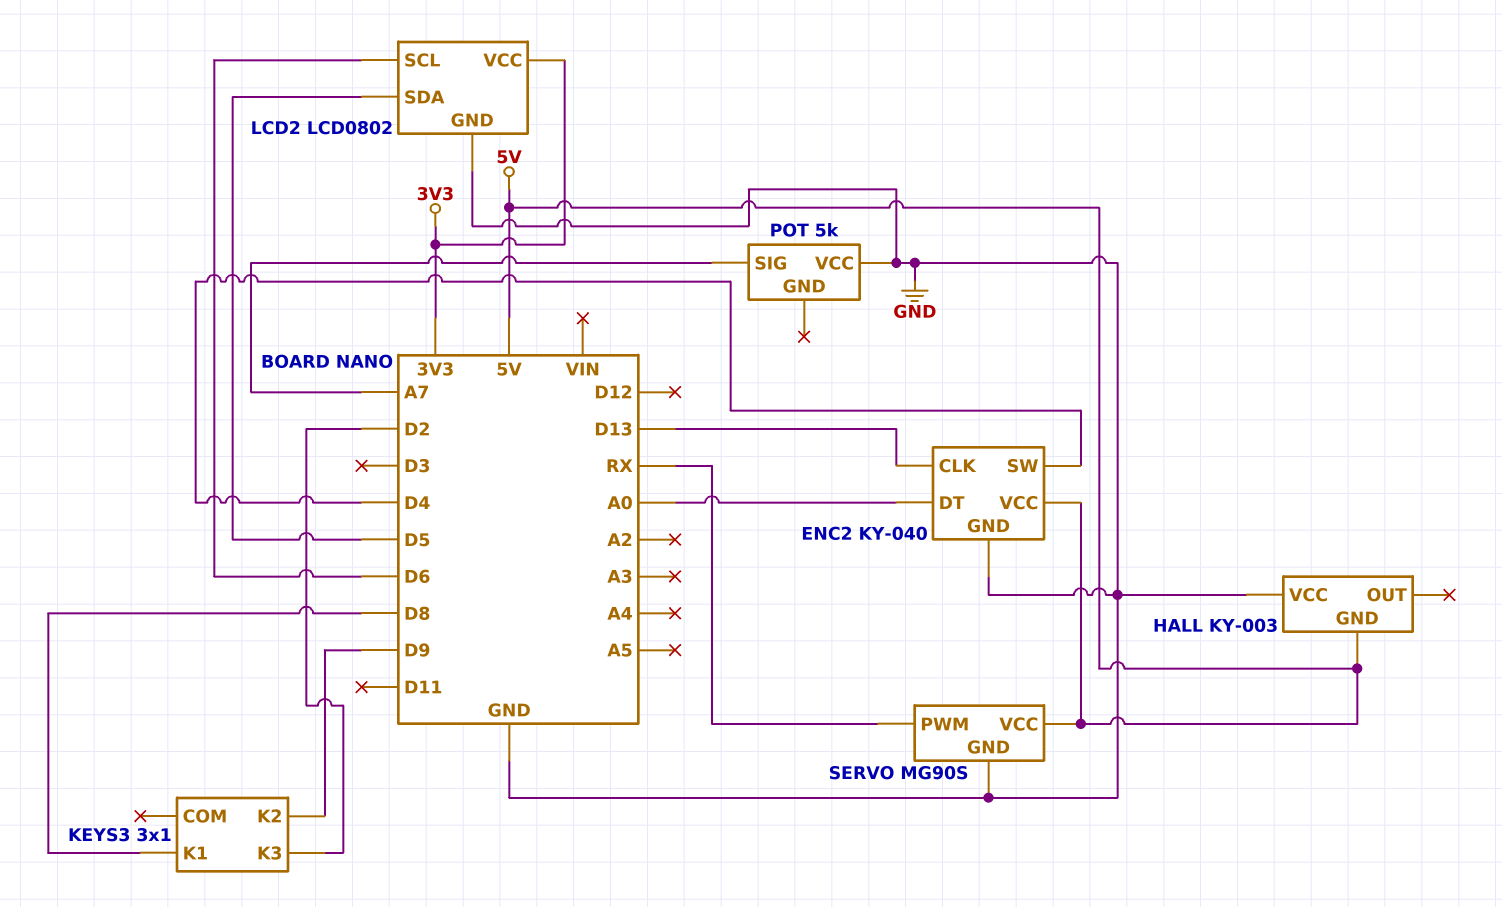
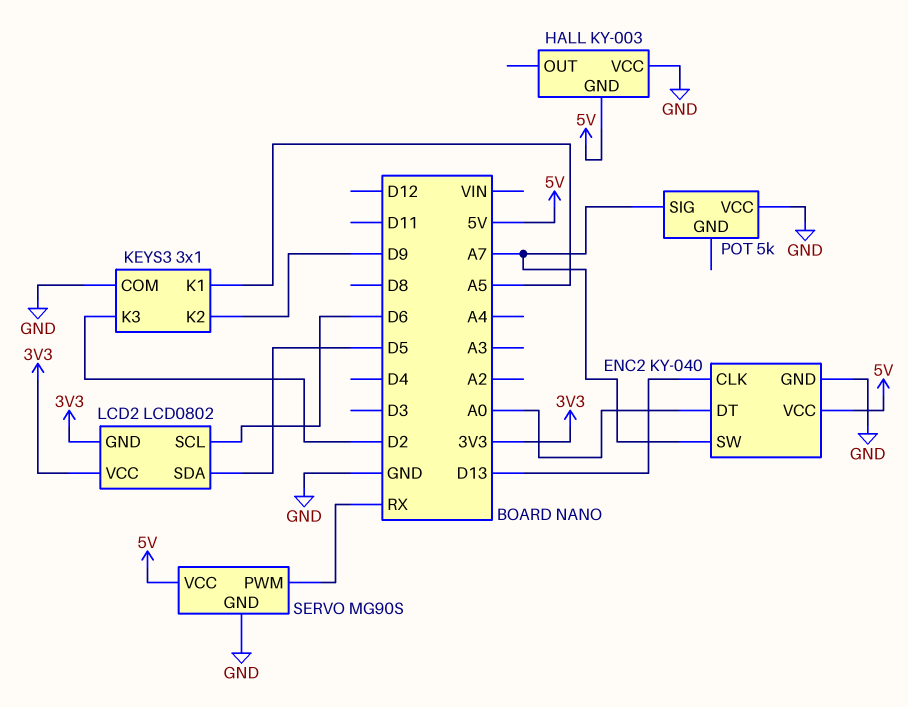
ENC2 pin SW: D4 -> A7
KEYS3 pin COM: none -> GND
KEYS3 pin K1: D8 -> A5
LCD2 pin GND: GND -> 3V3

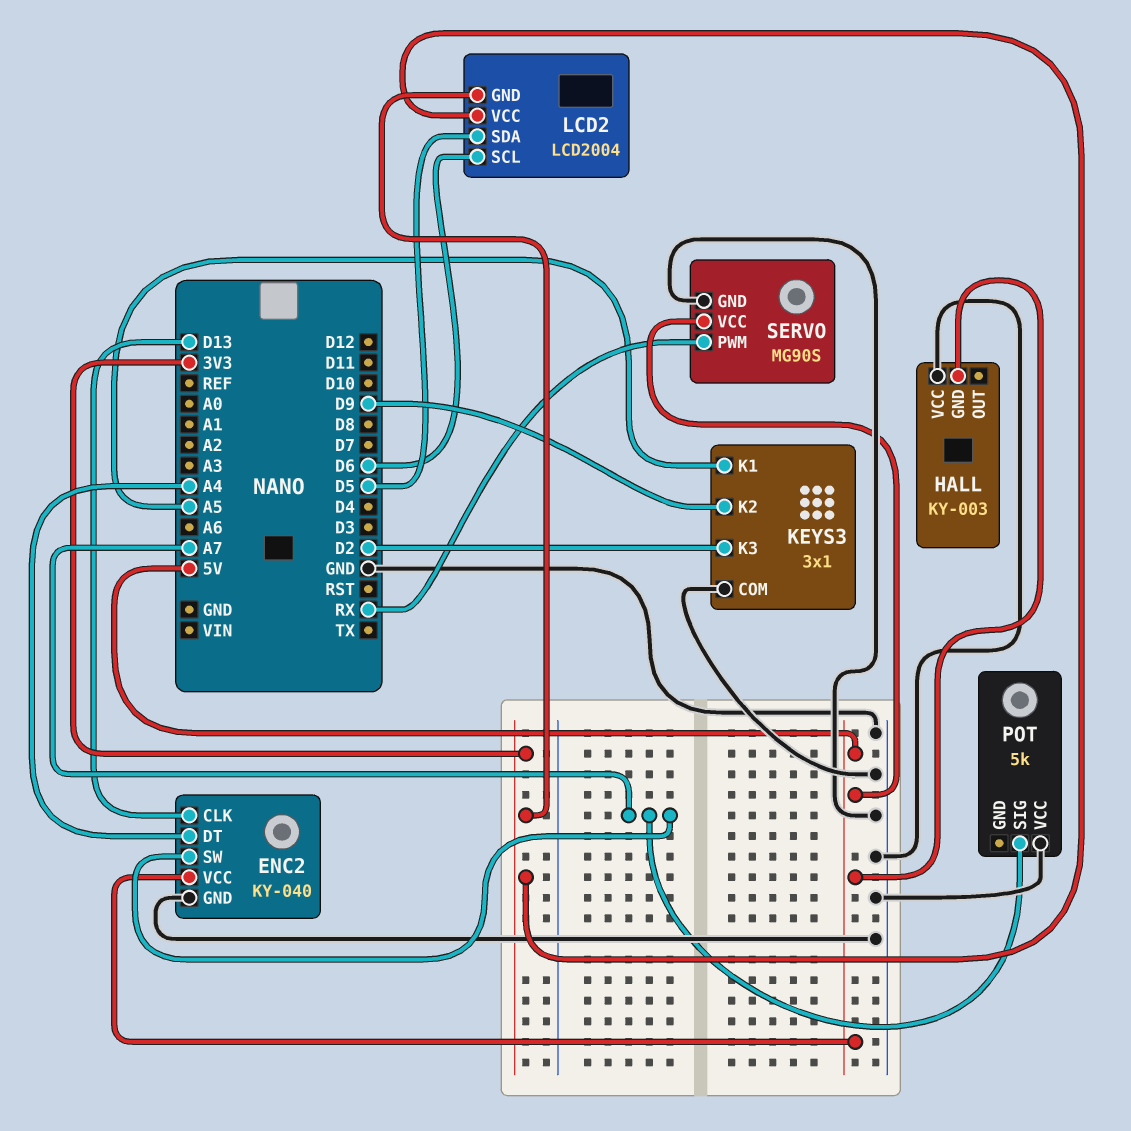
ENC2 pin DT: A0 -> A4
LCD2: LCD0802 -> LCD2004

